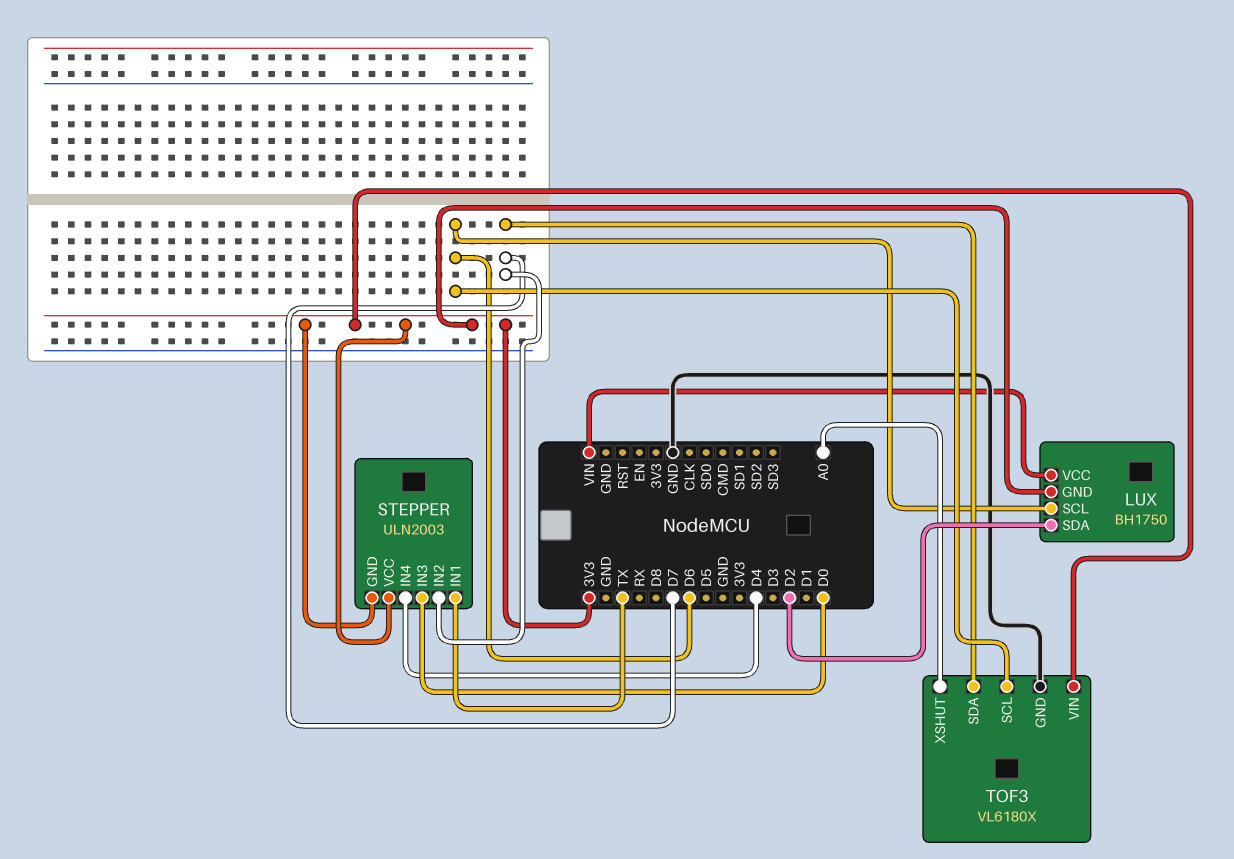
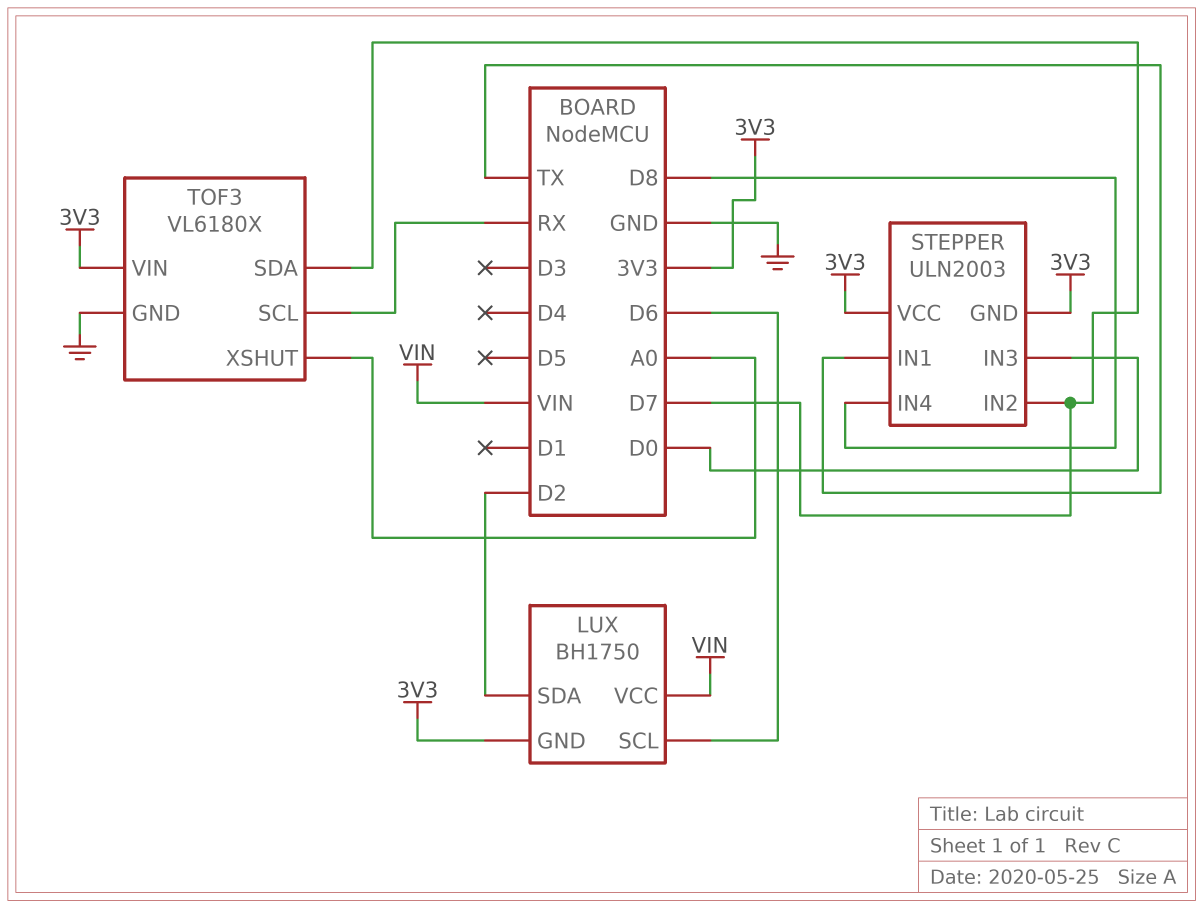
STEPPER pin IN4: D4 -> D8
TOF3 pin SCL: D6 -> RX

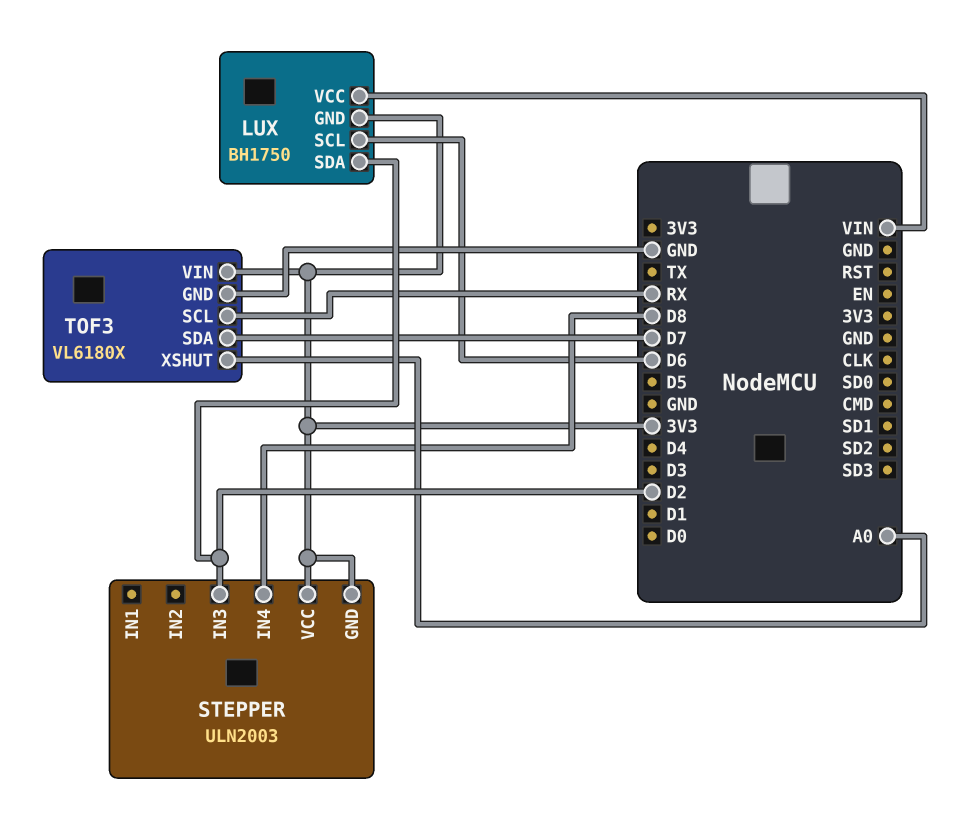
STEPPER pin IN1: TX -> none
STEPPER pin IN2: D7 -> none
STEPPER pin IN3: D0 -> D2

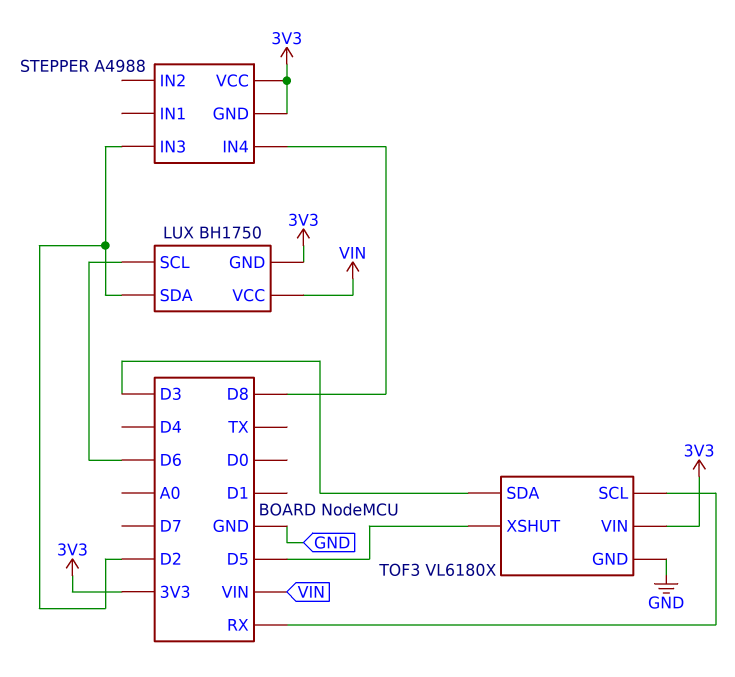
STEPPER: ULN2003 -> A4988
TOF3 pin SDA: D7 -> D3
TOF3 pin XSHUT: A0 -> D5

